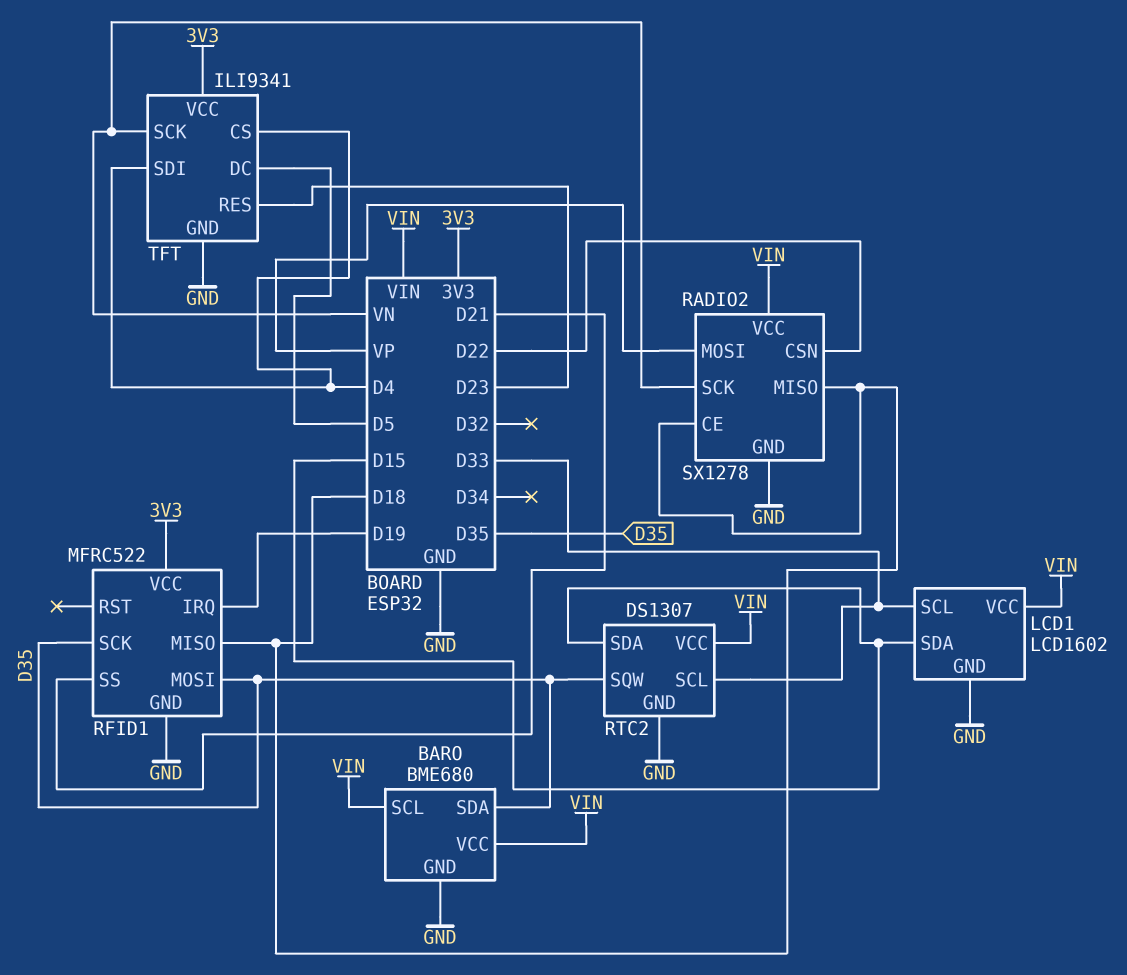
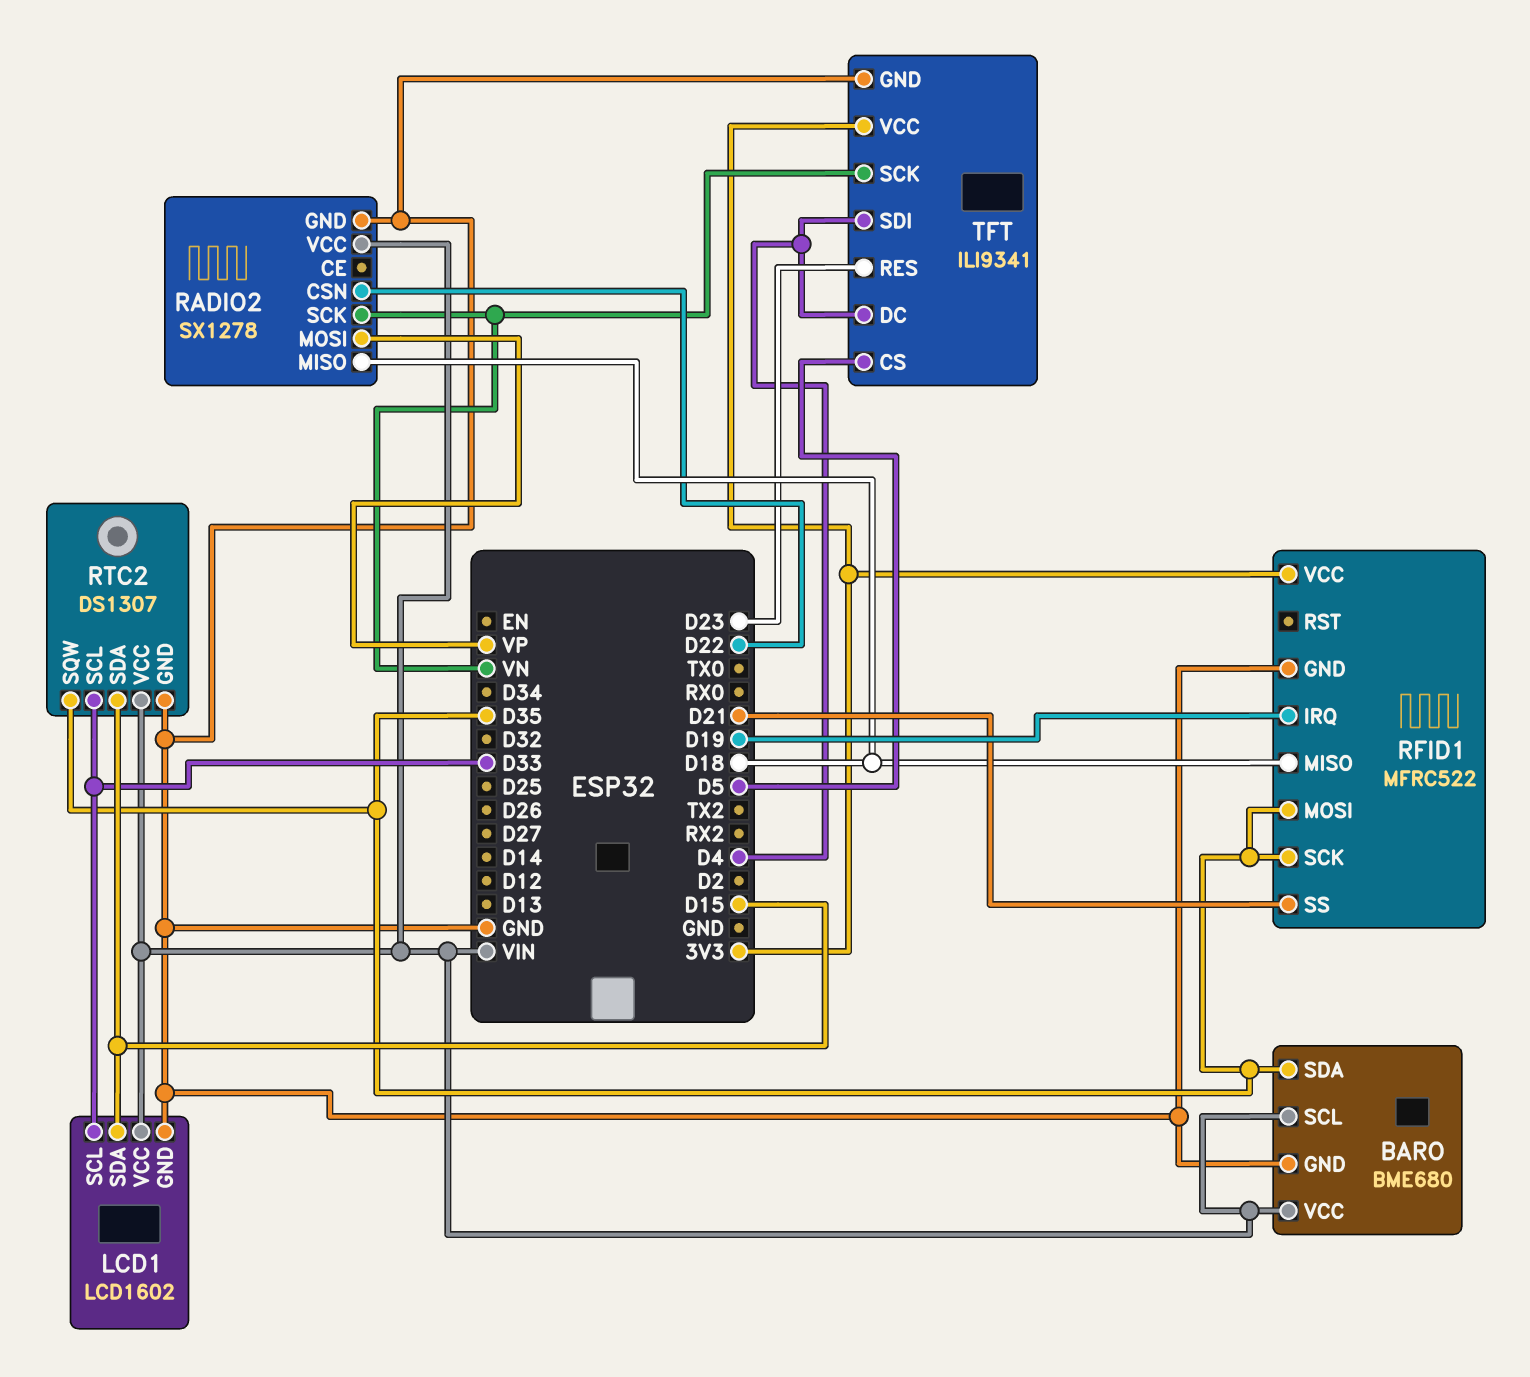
RADIO2 pin CE: D18 -> none
TFT pin CS: D4 -> D5
TFT pin DC: D5 -> D4

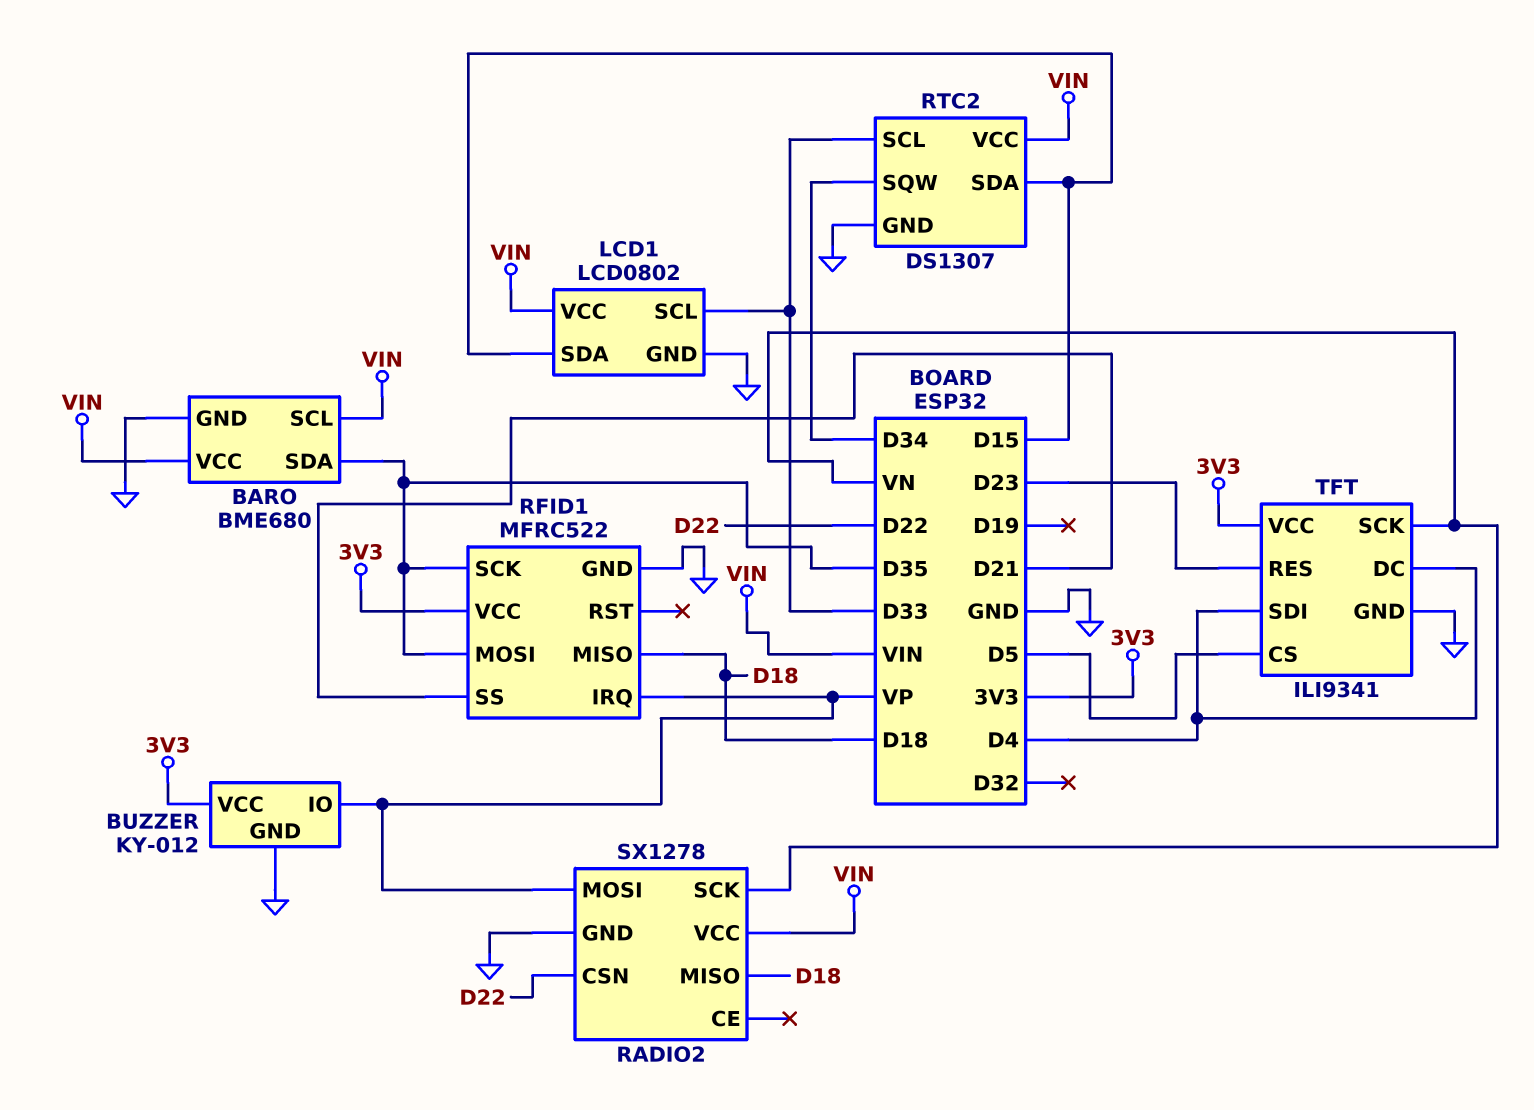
BUZZER: none -> KY-012
BUZZER pin GND: none -> GND
BUZZER pin IO: none -> VP
BUZZER pin VCC: none -> 3V3
LCD1: LCD1602 -> LCD0802
RFID1 pin IRQ: D19 -> VP
RTC2 pin SQW: D35 -> D34

